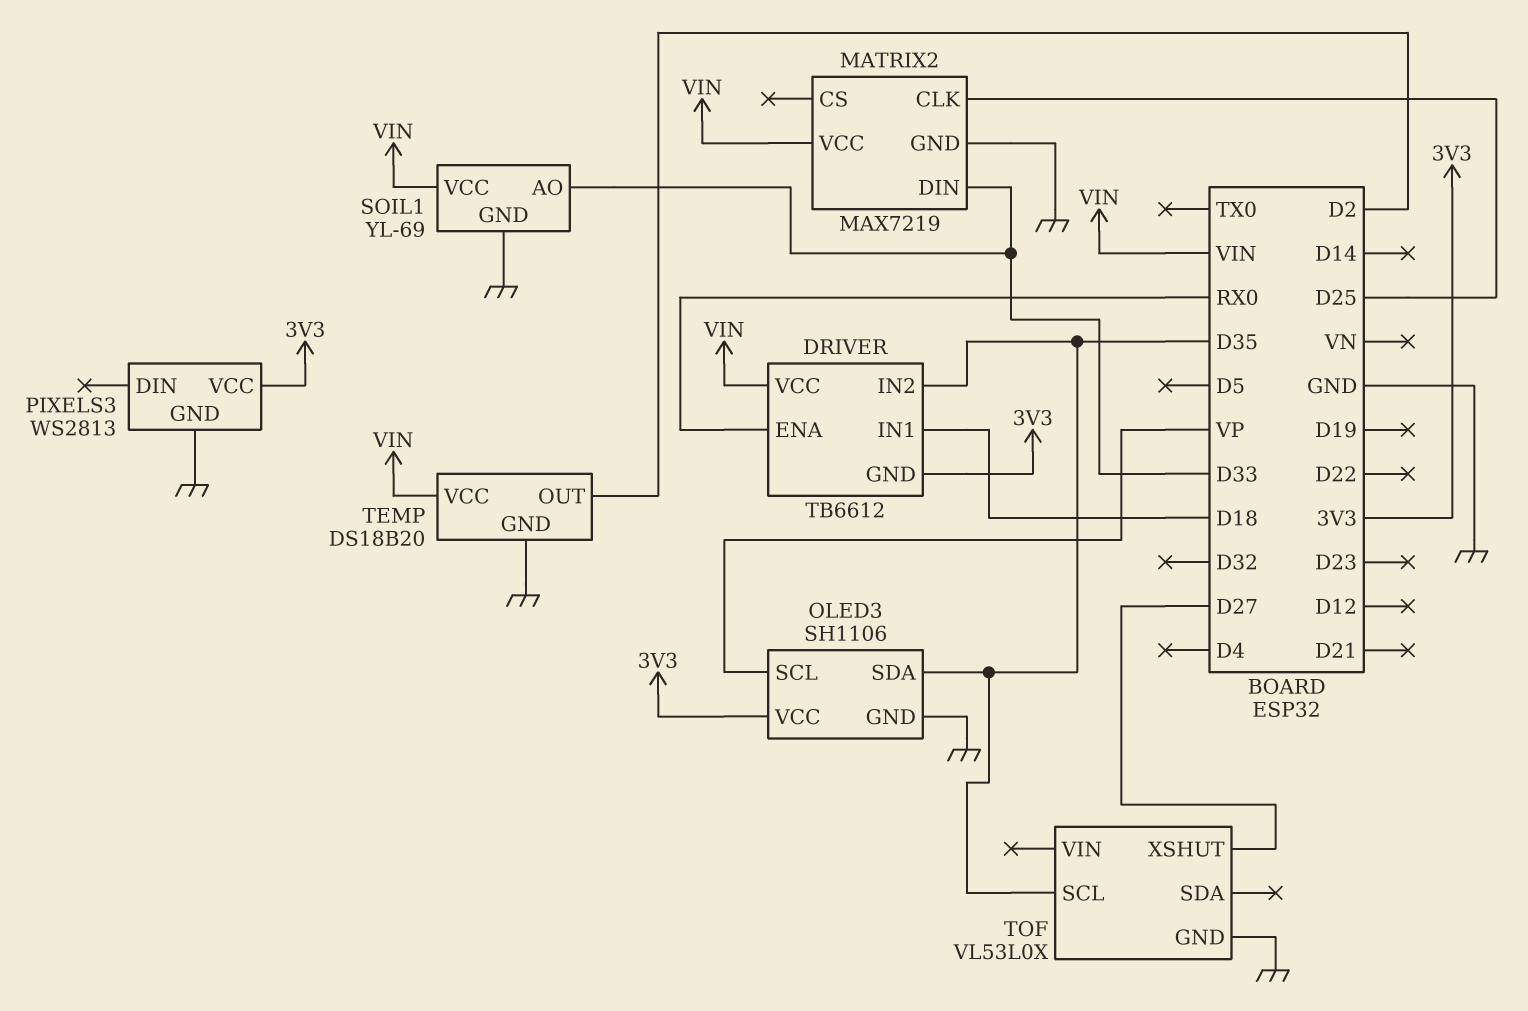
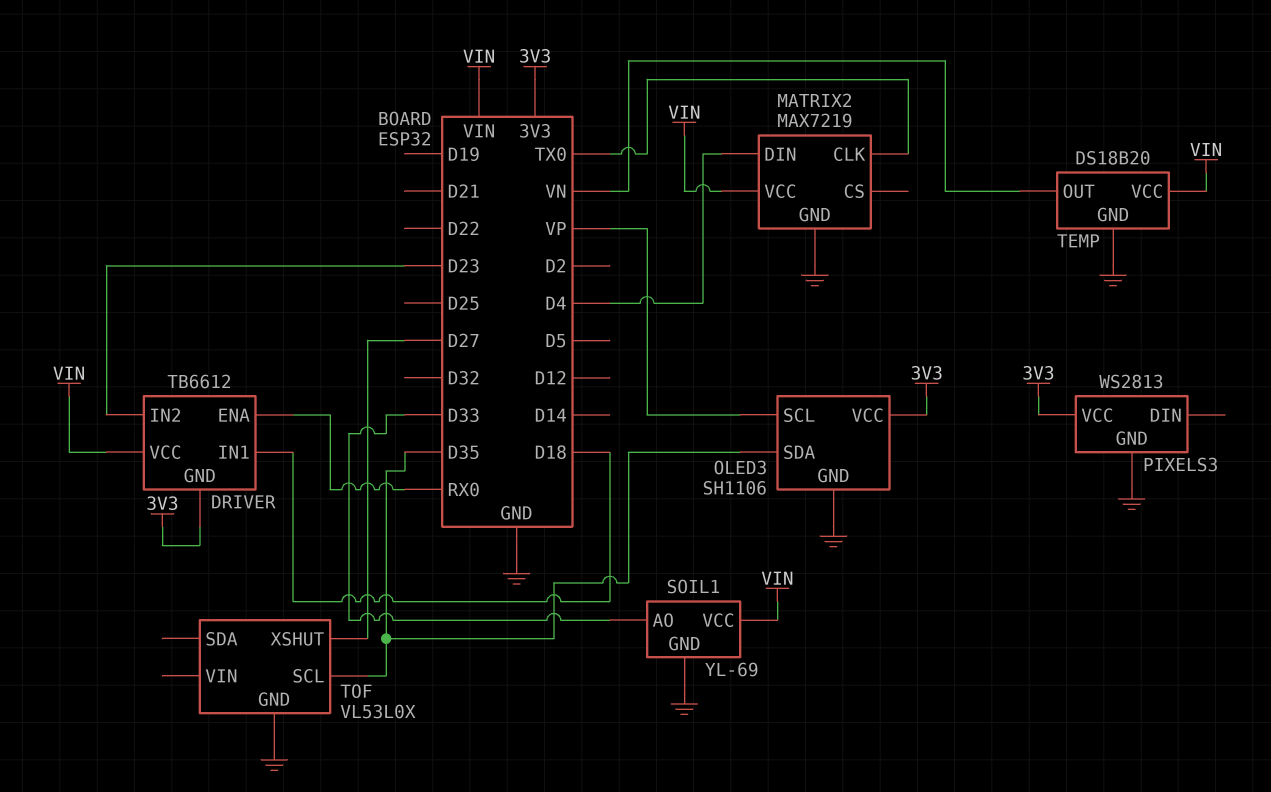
DRIVER pin IN2: D35 -> D23
MATRIX2 pin CLK: D25 -> TX0
MATRIX2 pin DIN: D33 -> D4
TEMP pin OUT: D2 -> VN

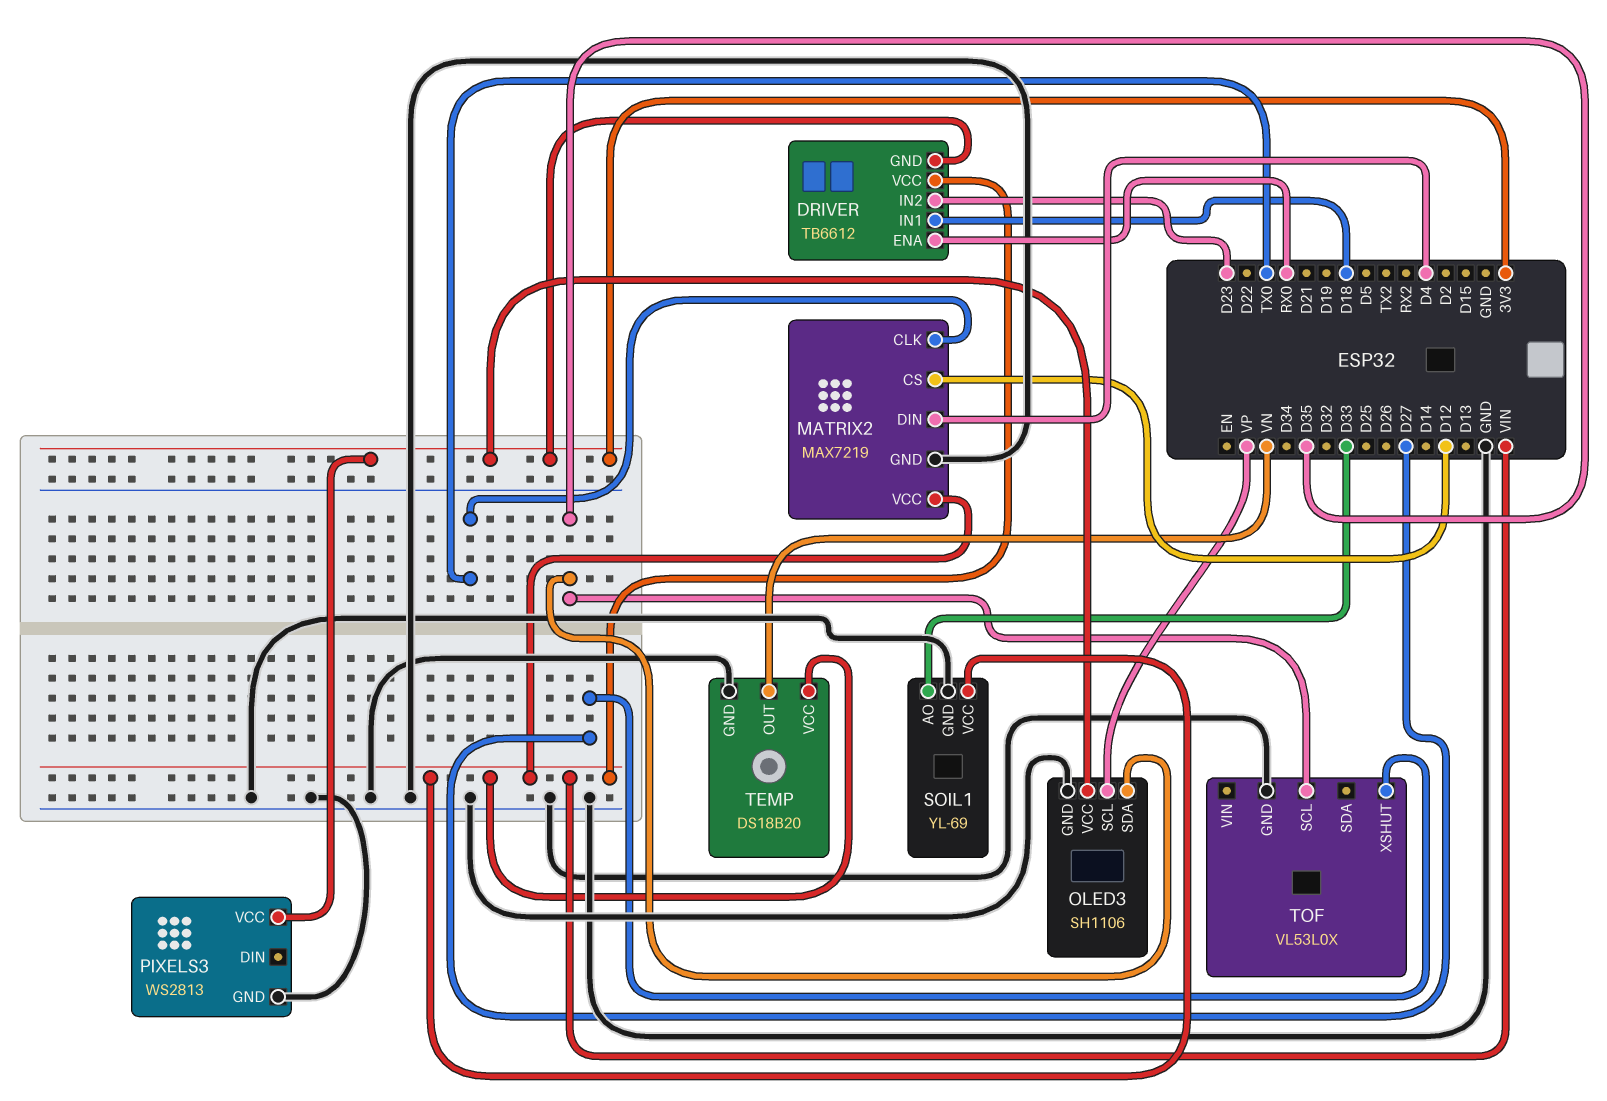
MATRIX2 pin CS: none -> D12

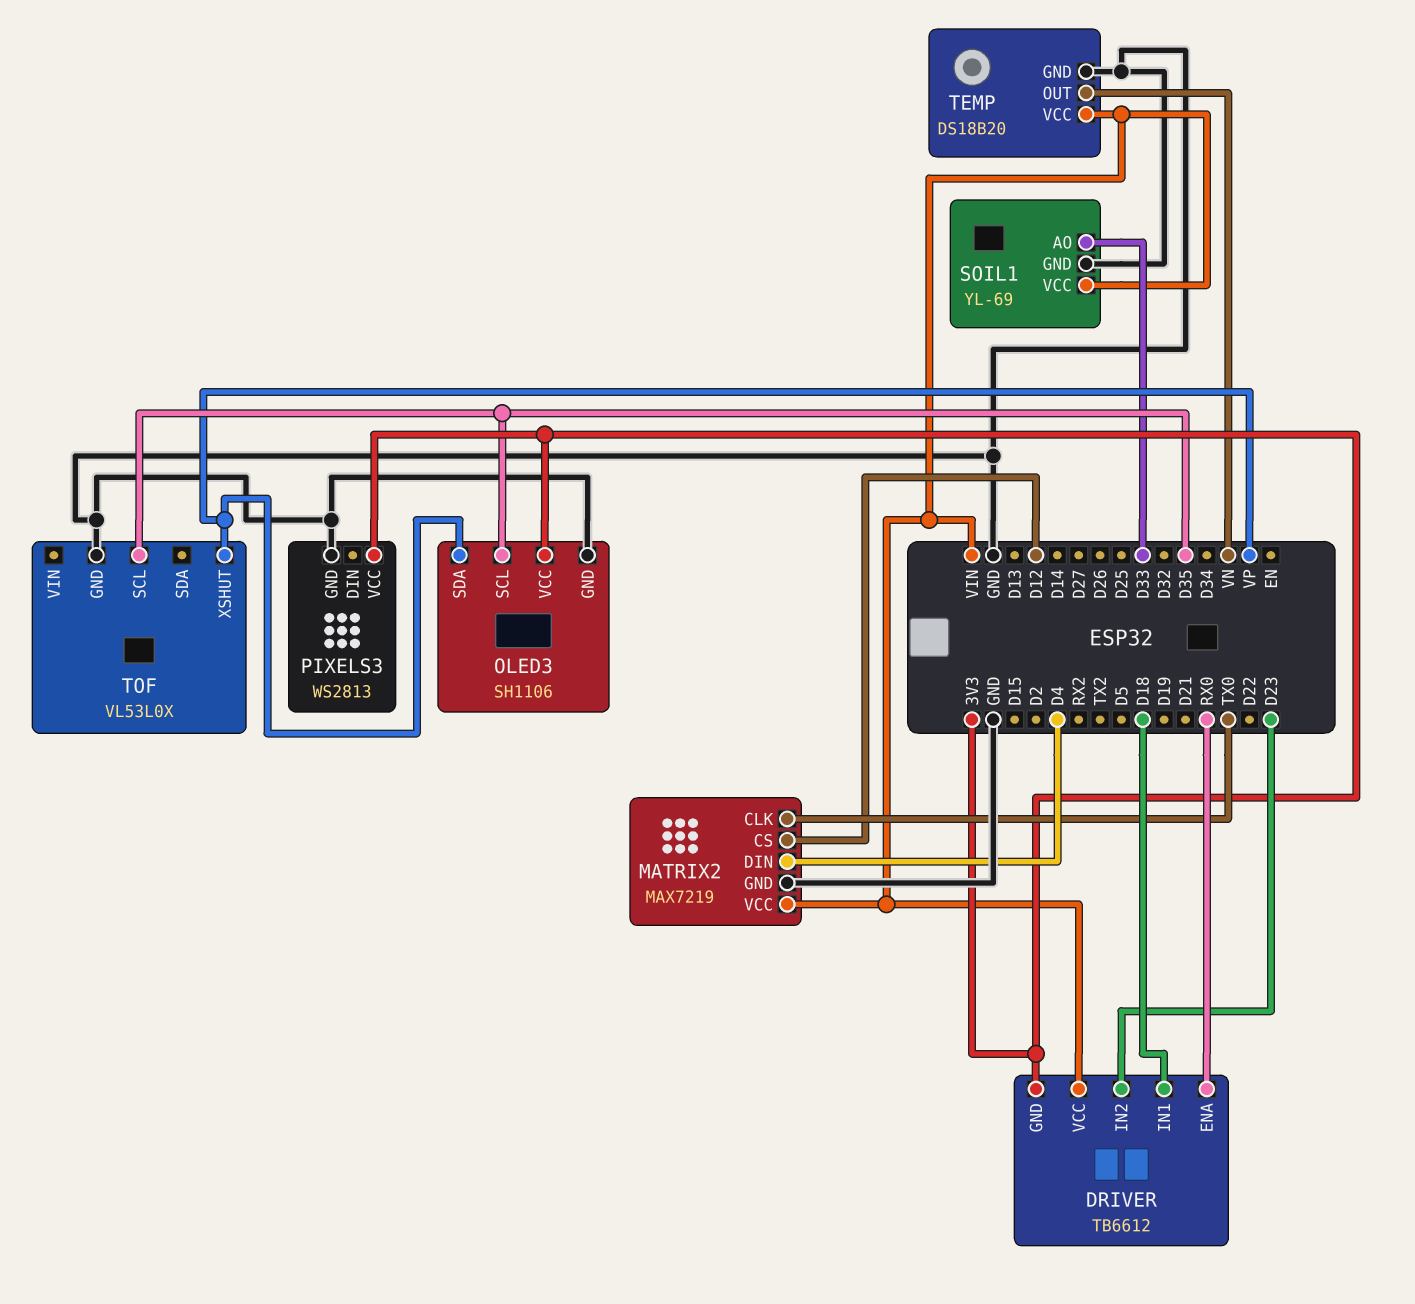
OLED3 pin SCL: VP -> D35
OLED3 pin SDA: D35 -> VP
TOF pin XSHUT: D27 -> VP

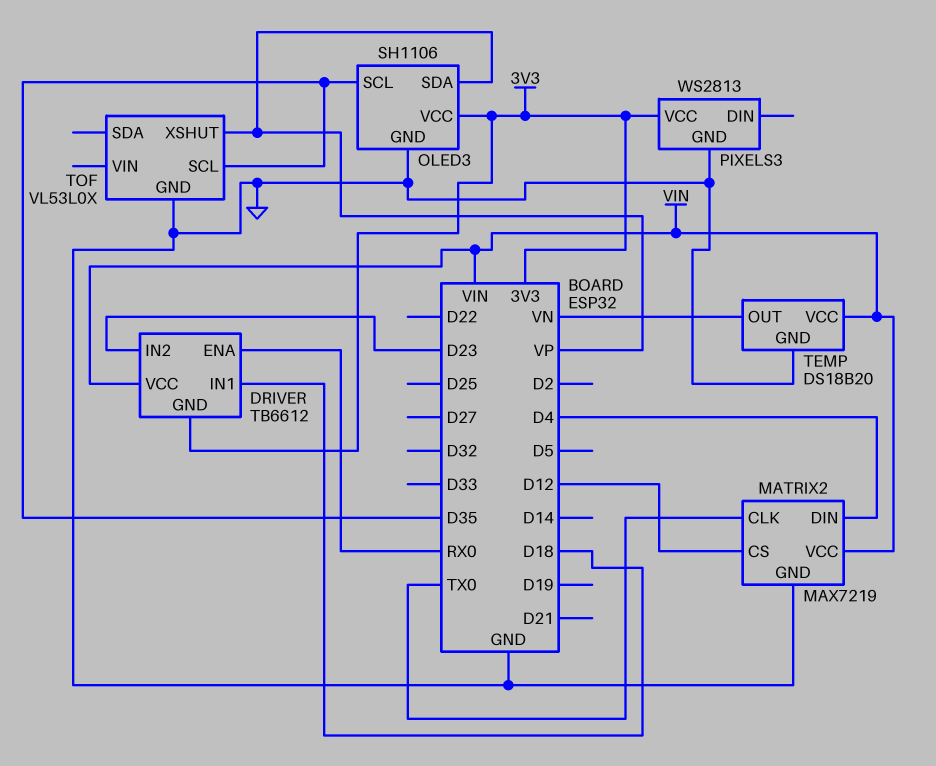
SOIL1: YL-69 -> none
SOIL1 pin AO: D33 -> none
SOIL1 pin GND: GND -> none
SOIL1 pin VCC: VIN -> none

